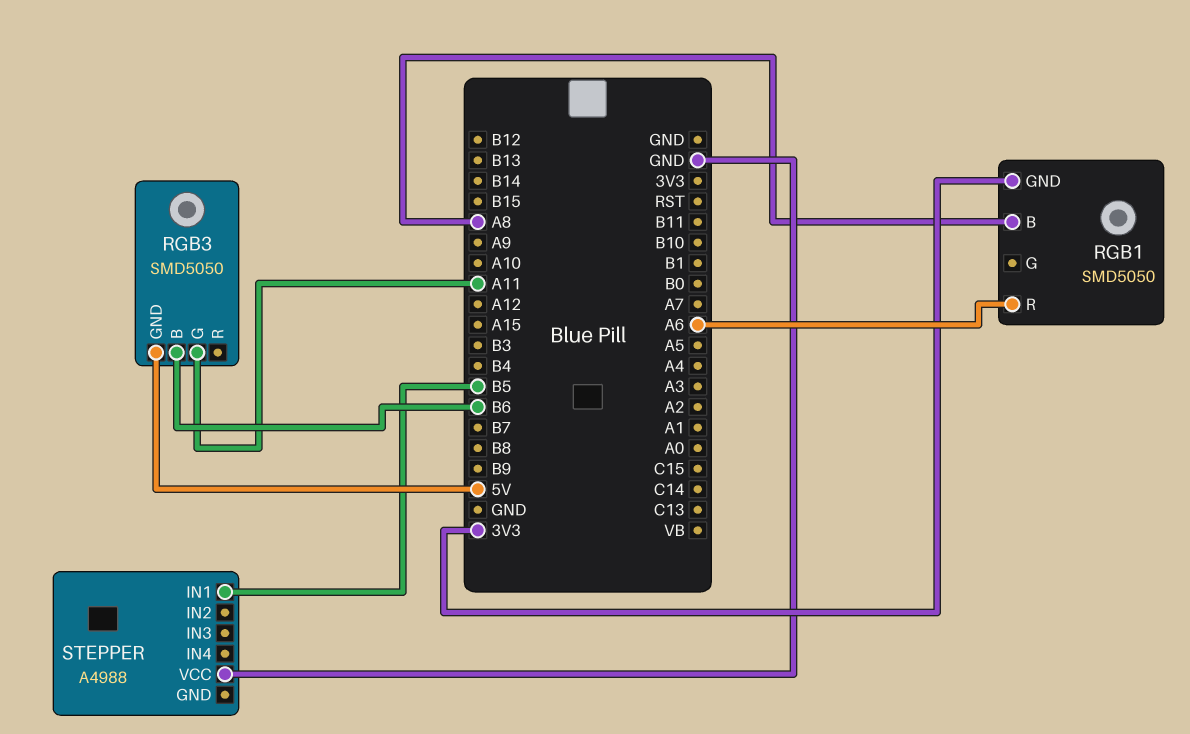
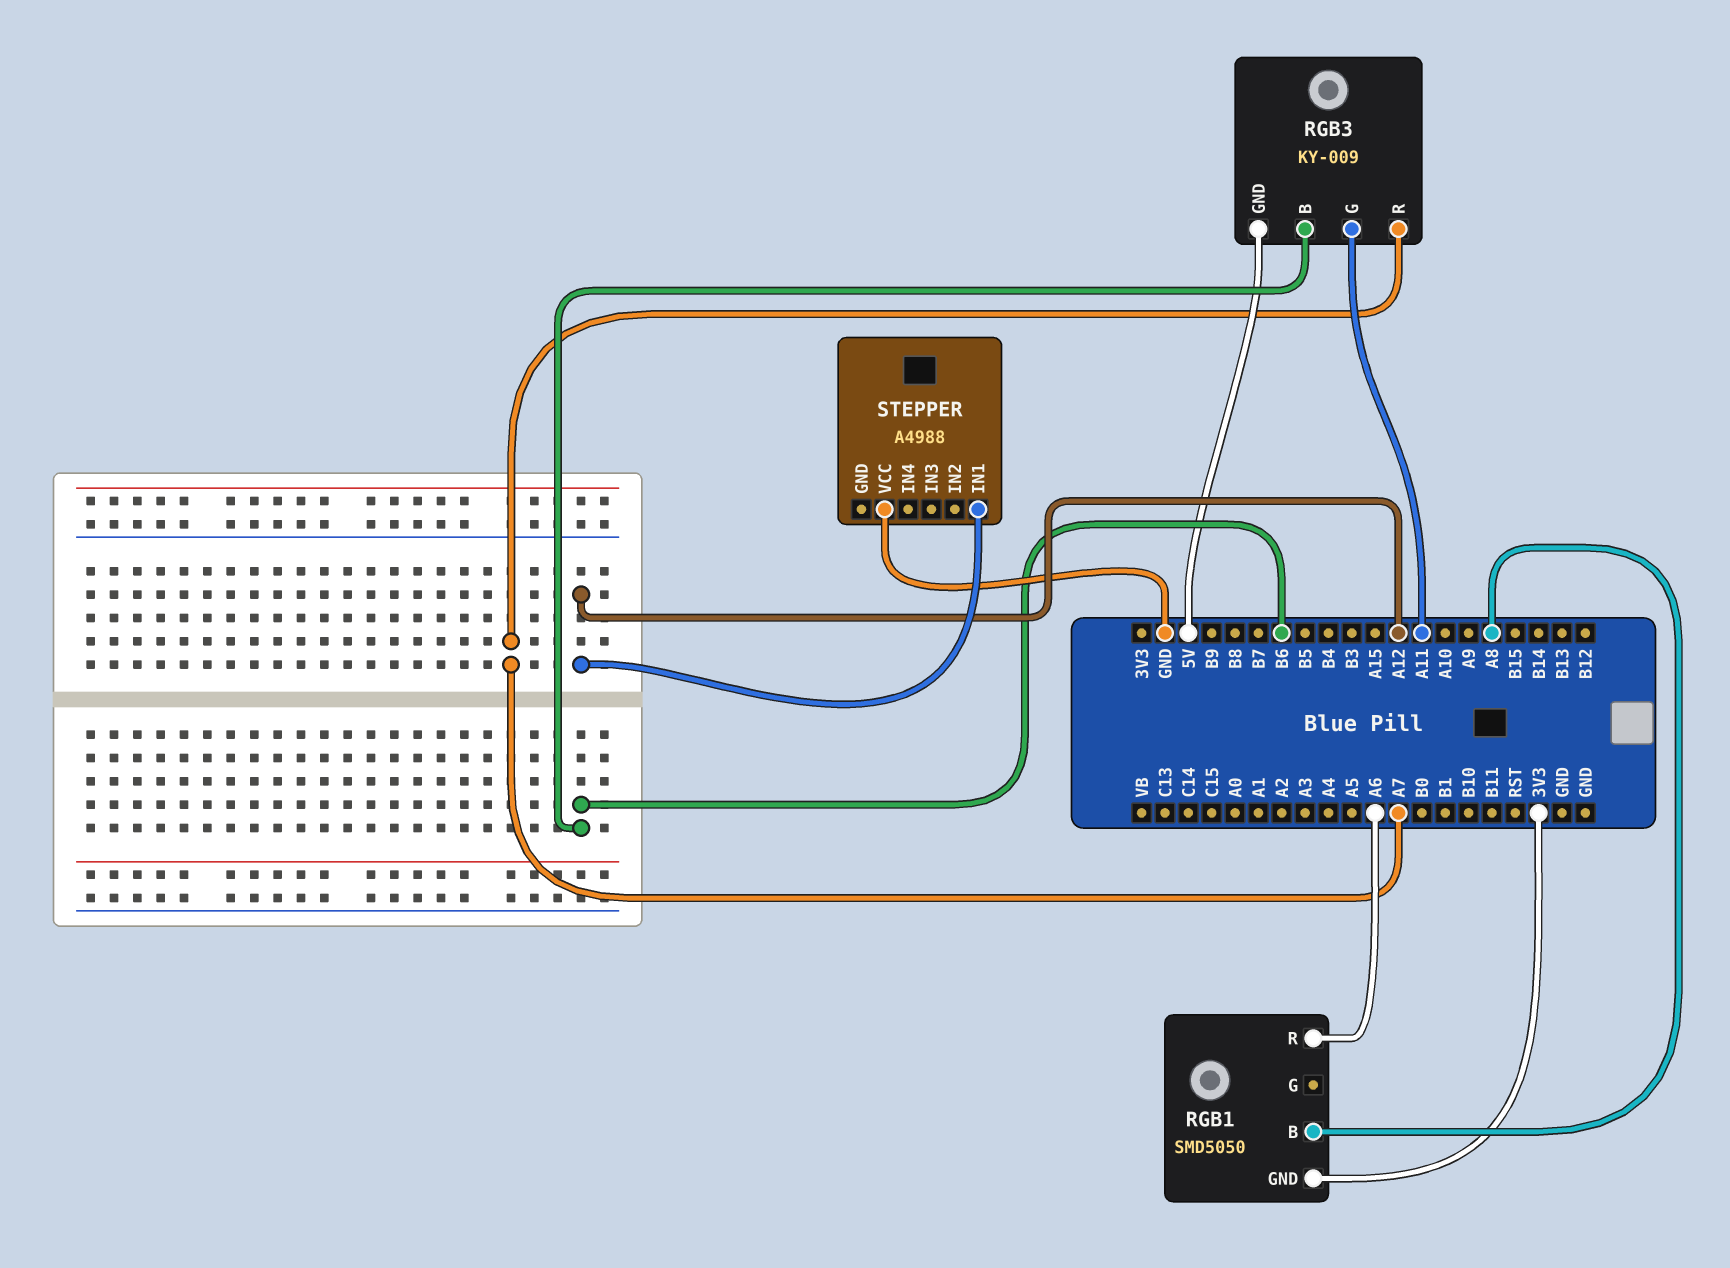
RGB3: SMD5050 -> KY-009
RGB3 pin R: none -> A7
STEPPER pin IN1: B5 -> A12

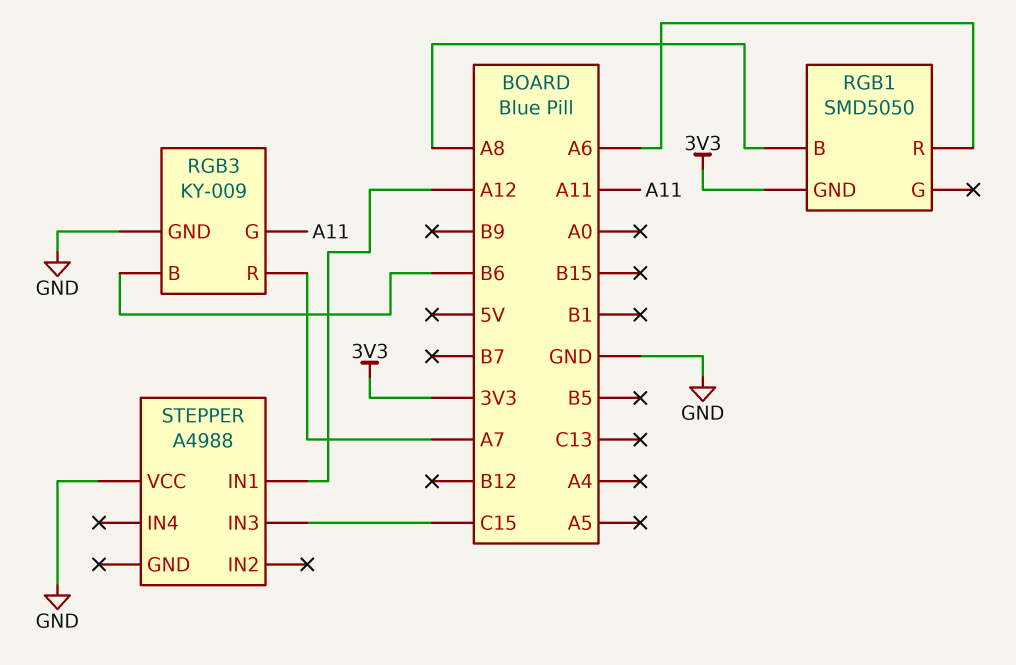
RGB3 pin GND: 5V -> GND
STEPPER pin IN3: none -> C15

